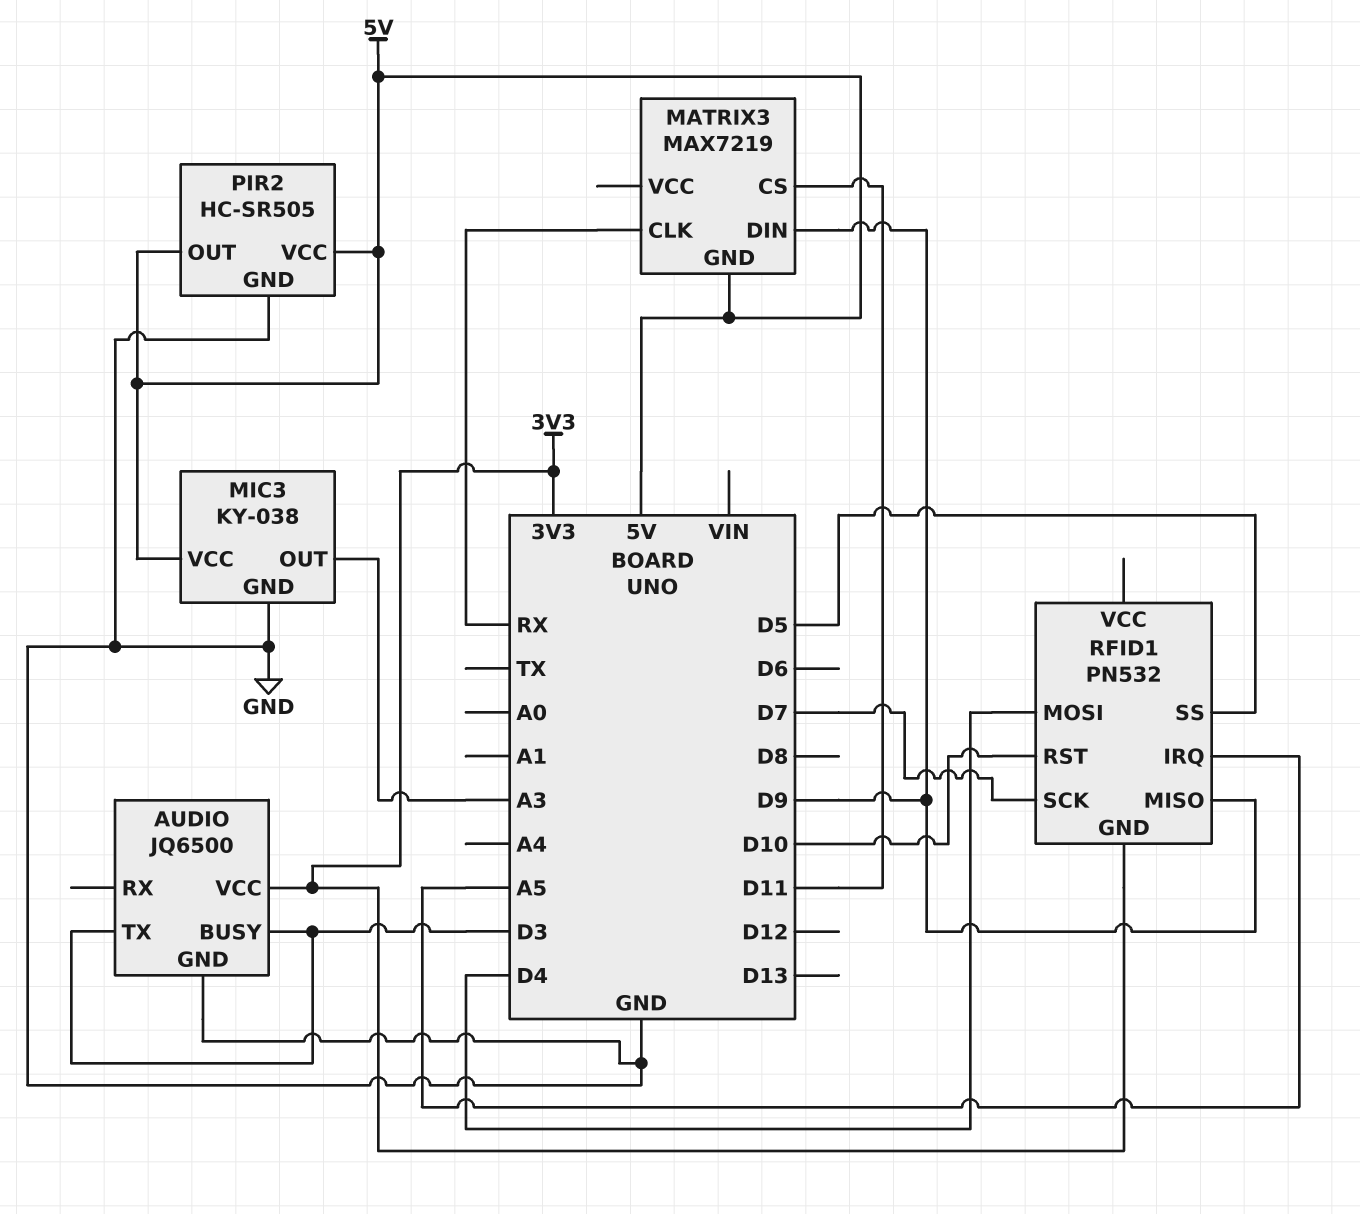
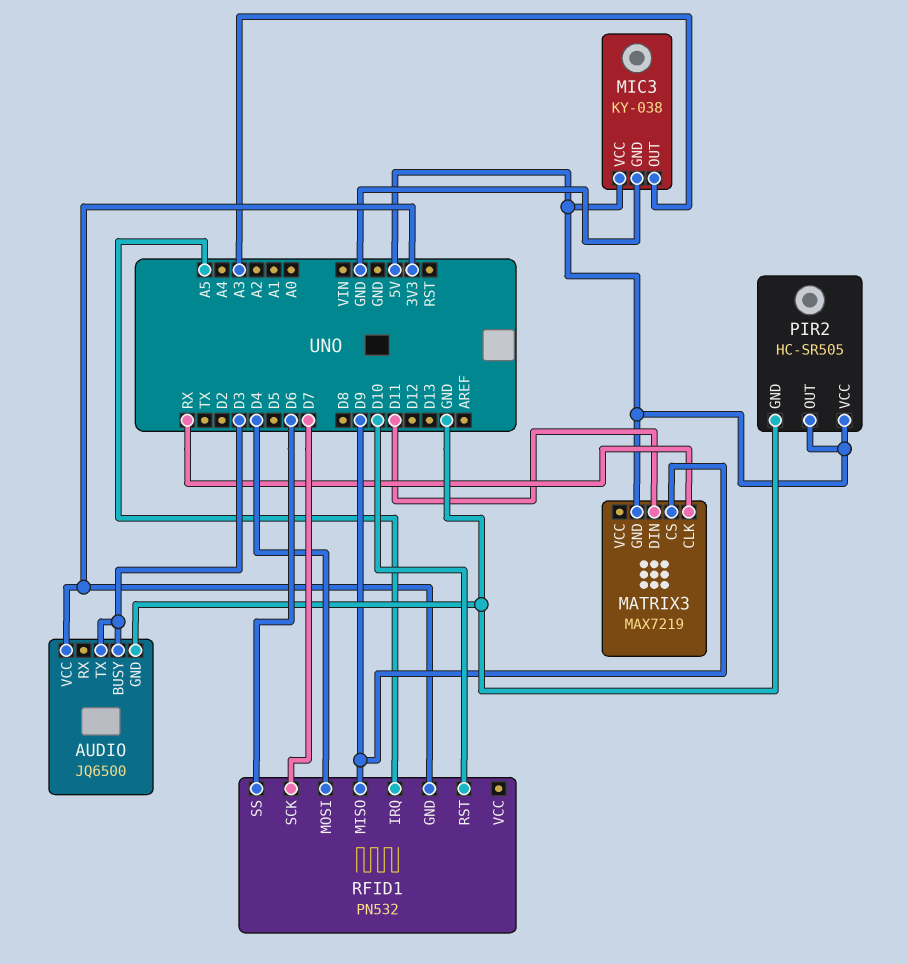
MATRIX3 pin CS: D11 -> D9
MATRIX3 pin DIN: D9 -> D11
RFID1 pin SS: D5 -> D6

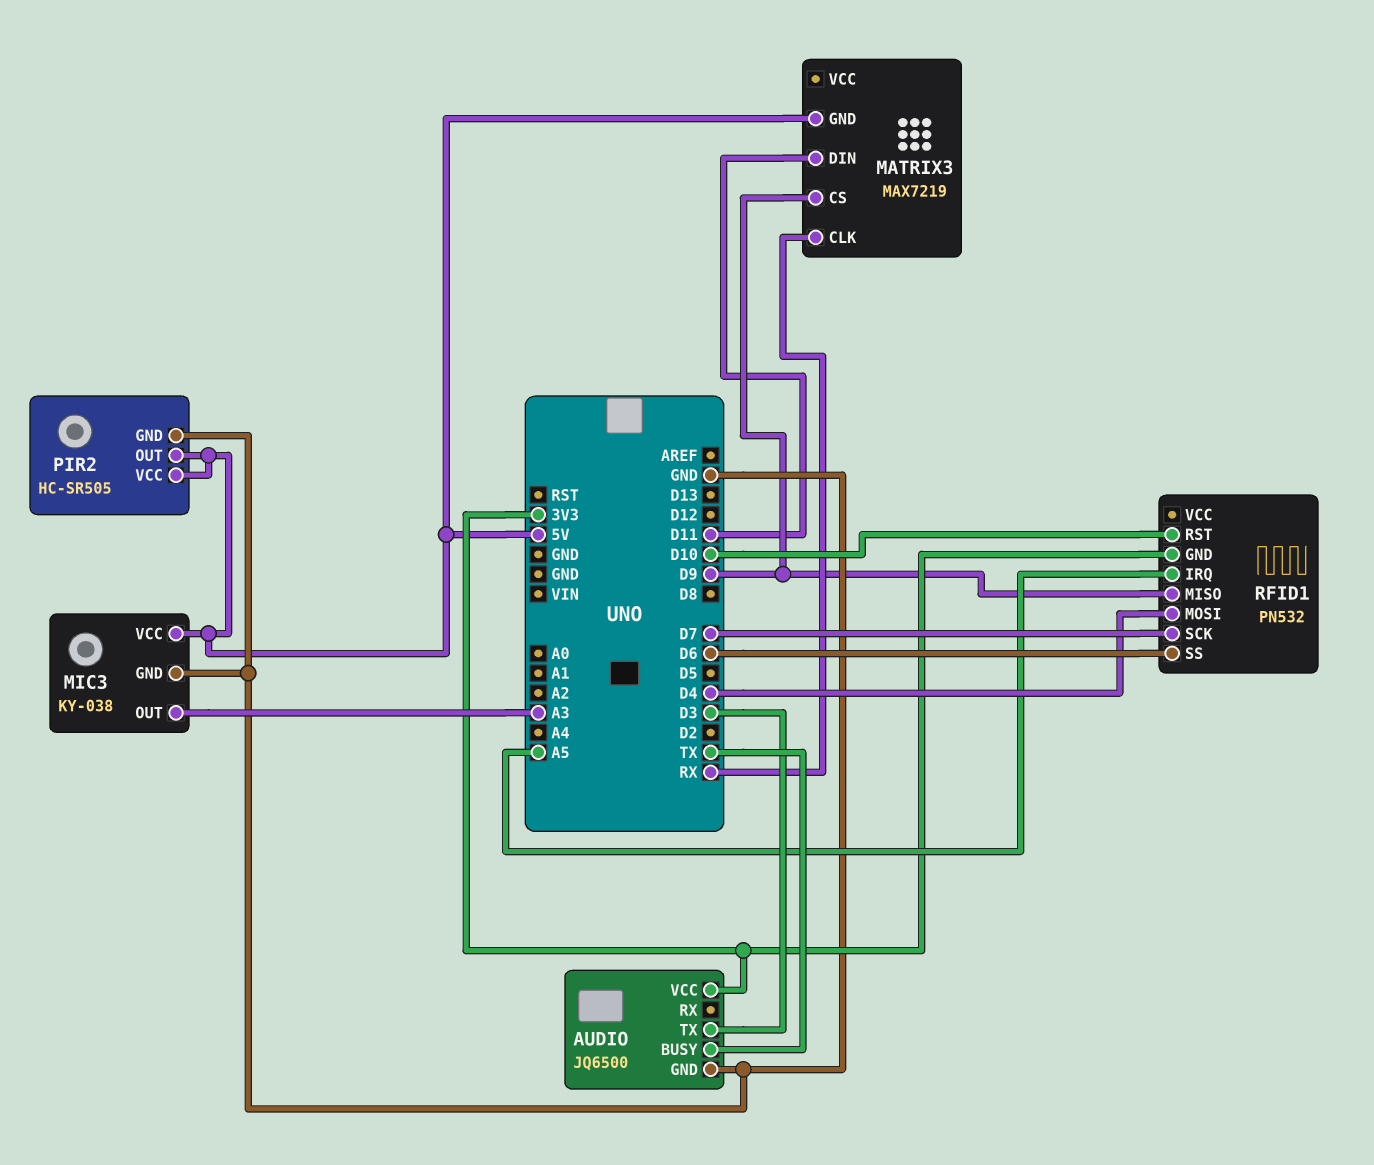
AUDIO pin BUSY: D3 -> TX

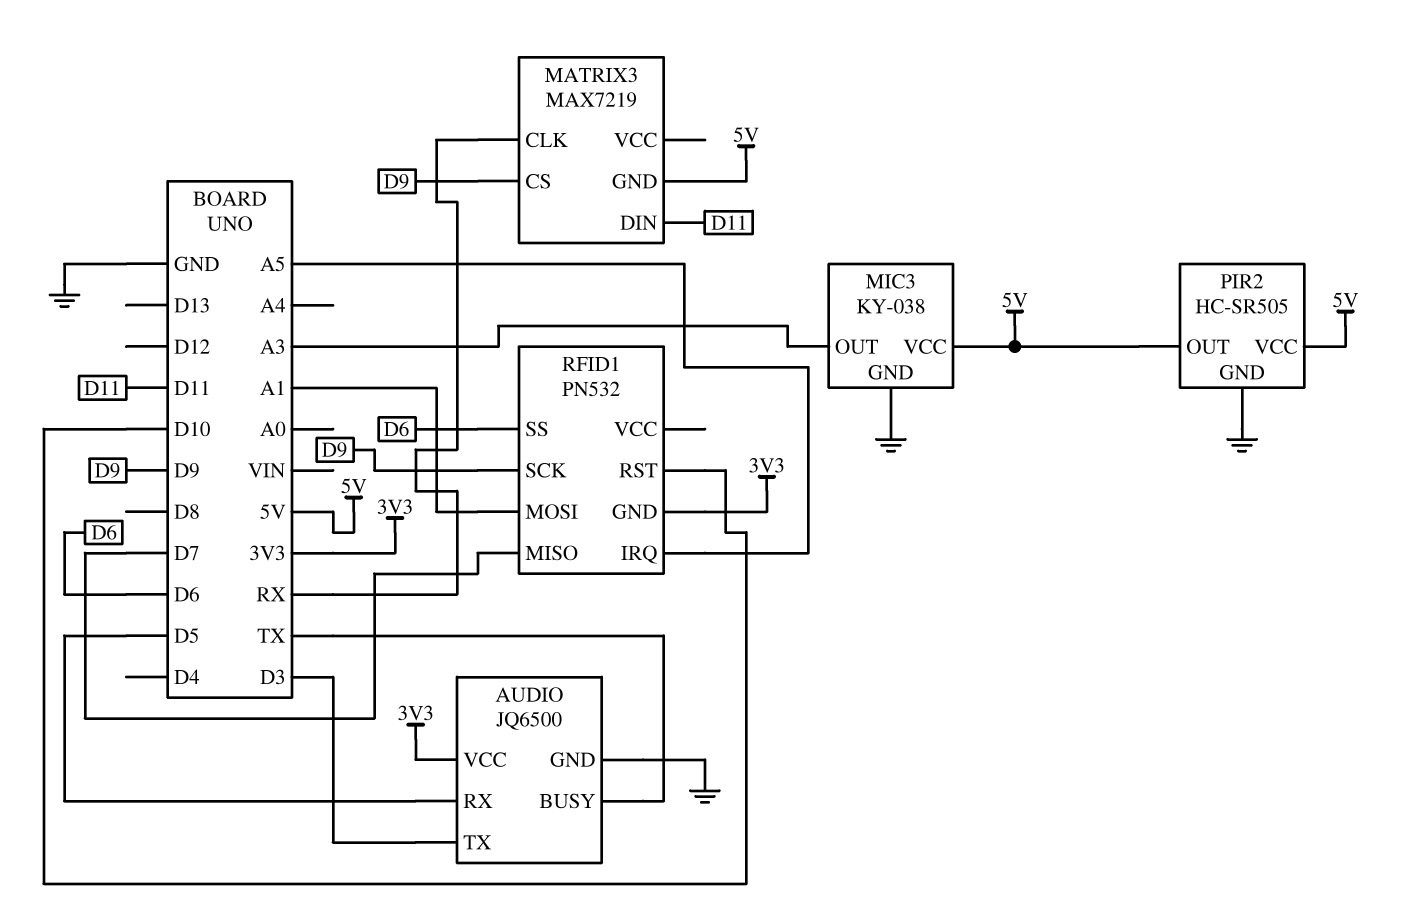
AUDIO pin RX: none -> D5
RFID1 pin MISO: D9 -> D7
RFID1 pin MOSI: D4 -> A1
RFID1 pin SCK: D7 -> D9

